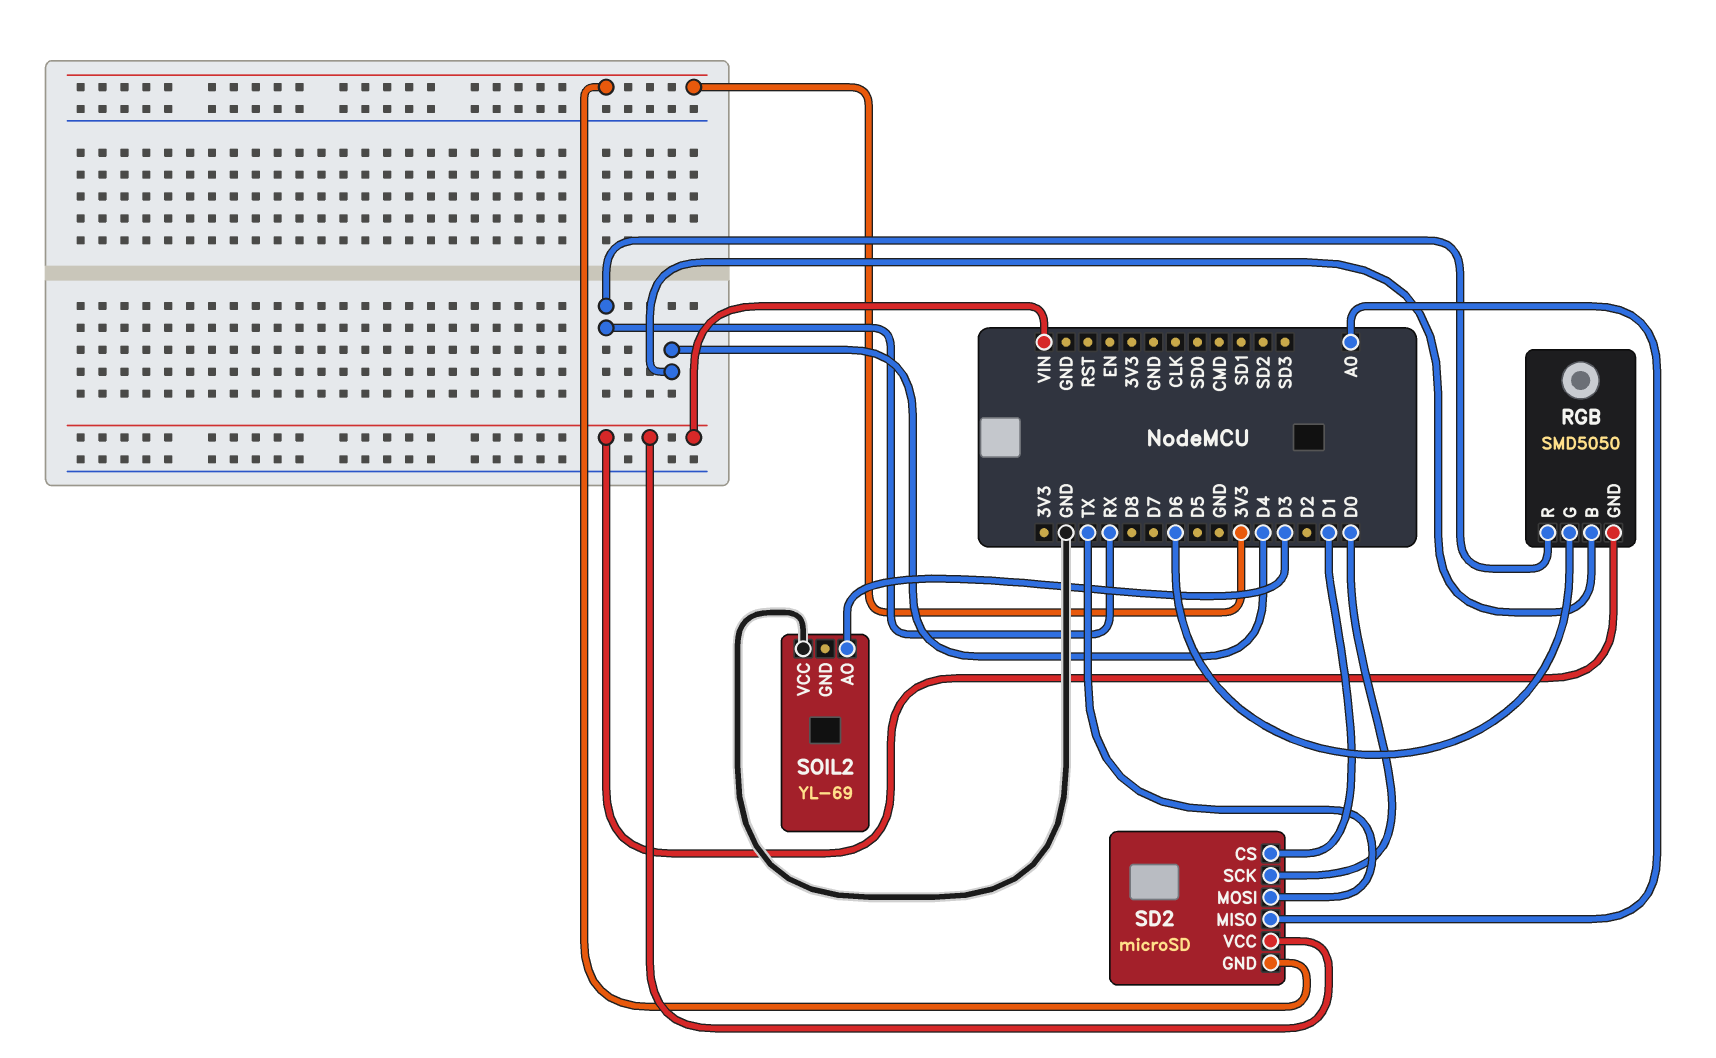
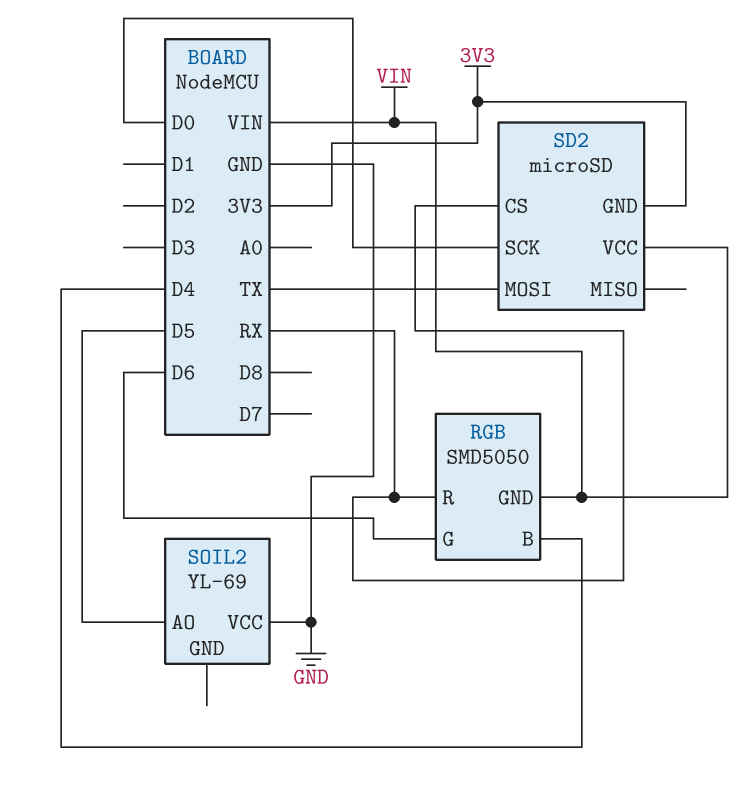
SD2 pin CS: D1 -> RX
SD2 pin MISO: A0 -> none
SOIL2 pin AO: D3 -> D5

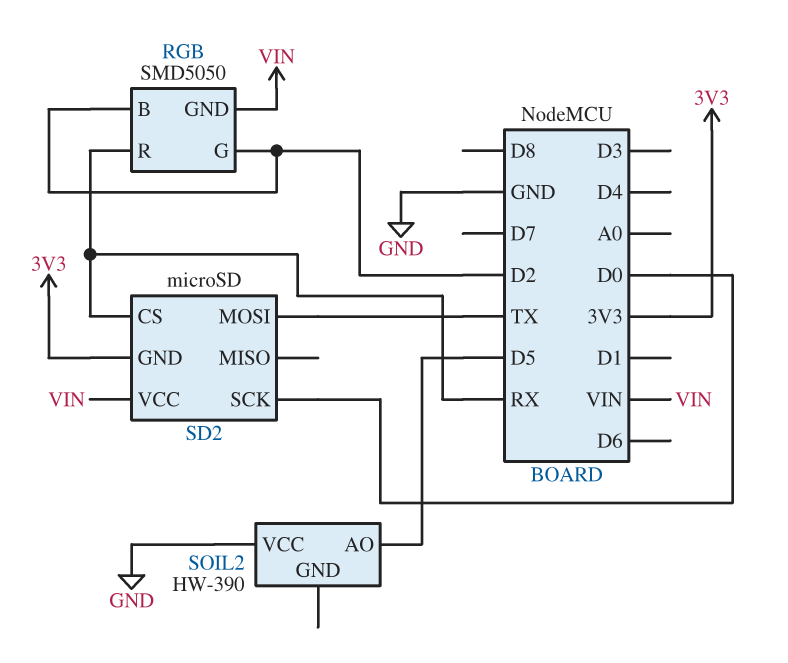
RGB pin B: D4 -> D2
RGB pin G: D6 -> D2
SOIL2: YL-69 -> HW-390

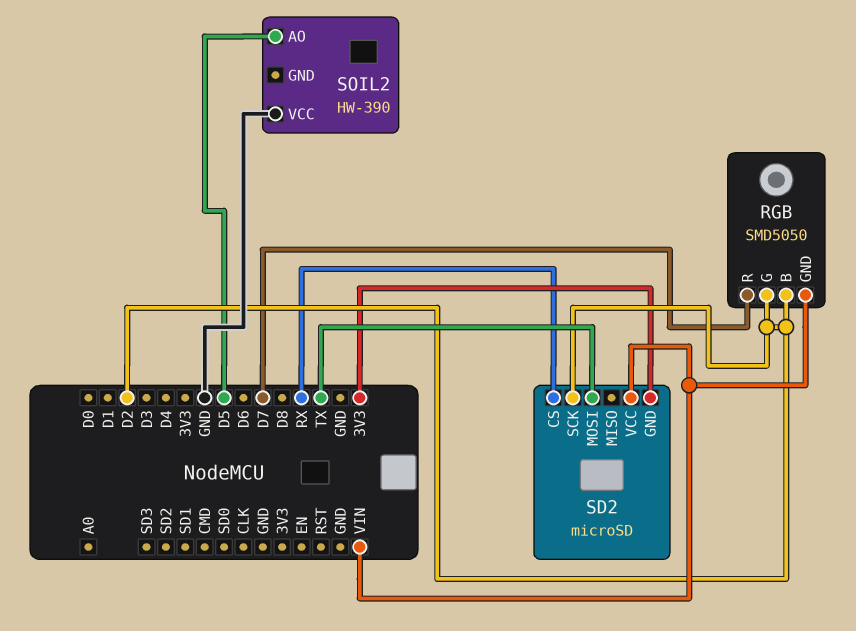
RGB pin R: RX -> D7
SD2 pin SCK: D0 -> D2

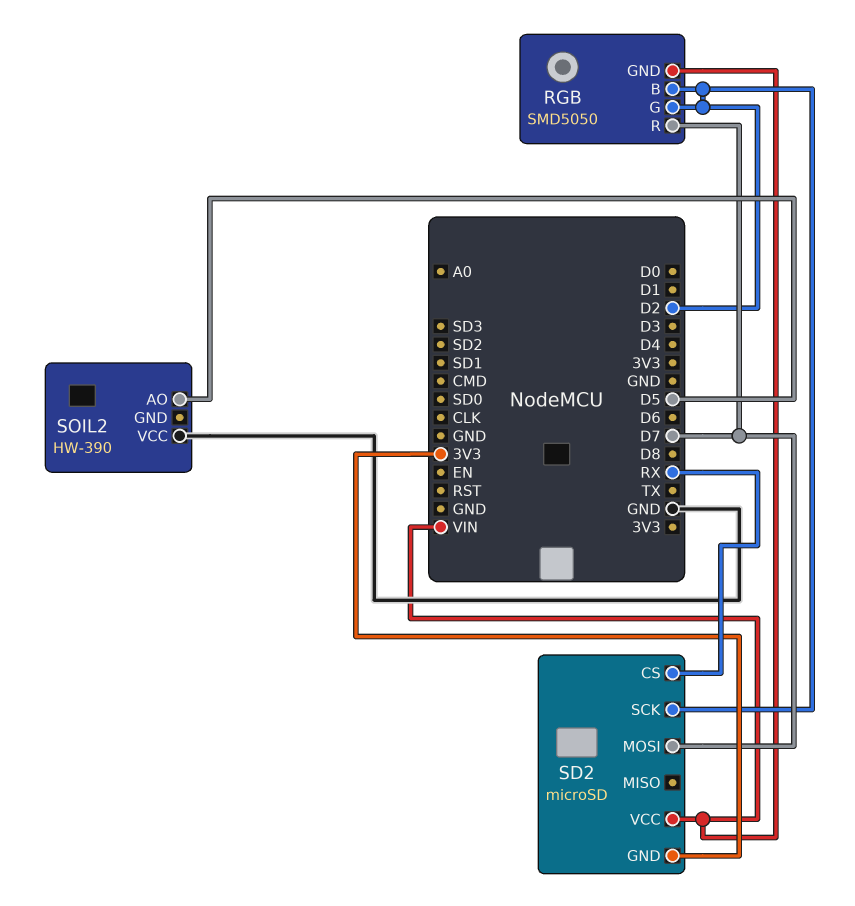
SD2 pin MOSI: TX -> D7

